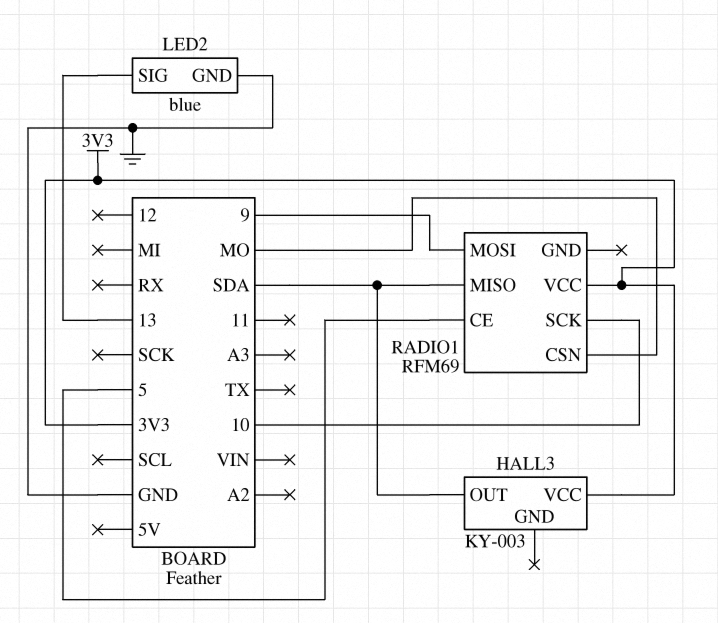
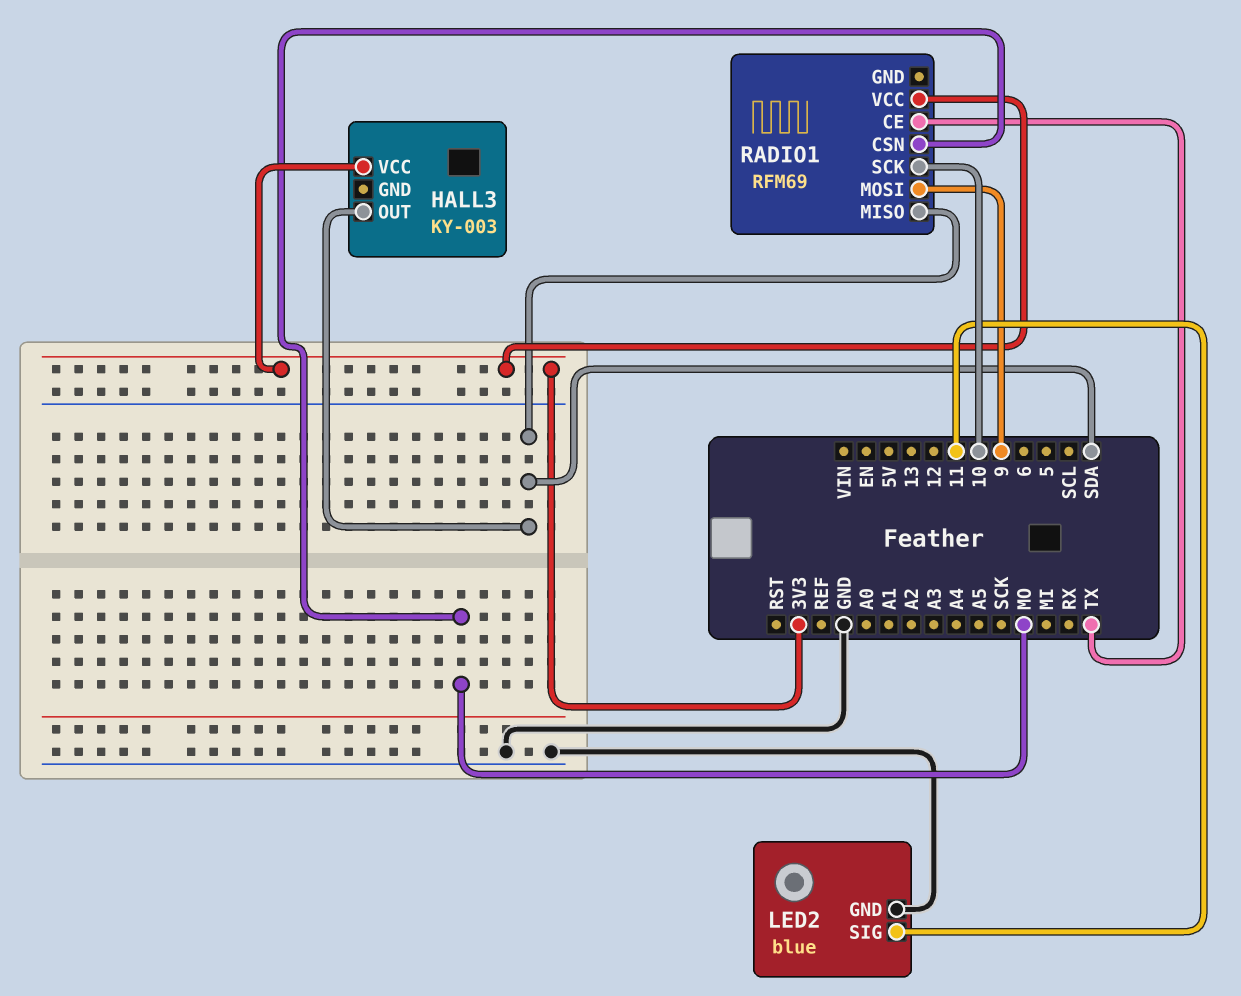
LED2 pin SIG: 13 -> 11
RADIO1 pin CE: 5 -> TX

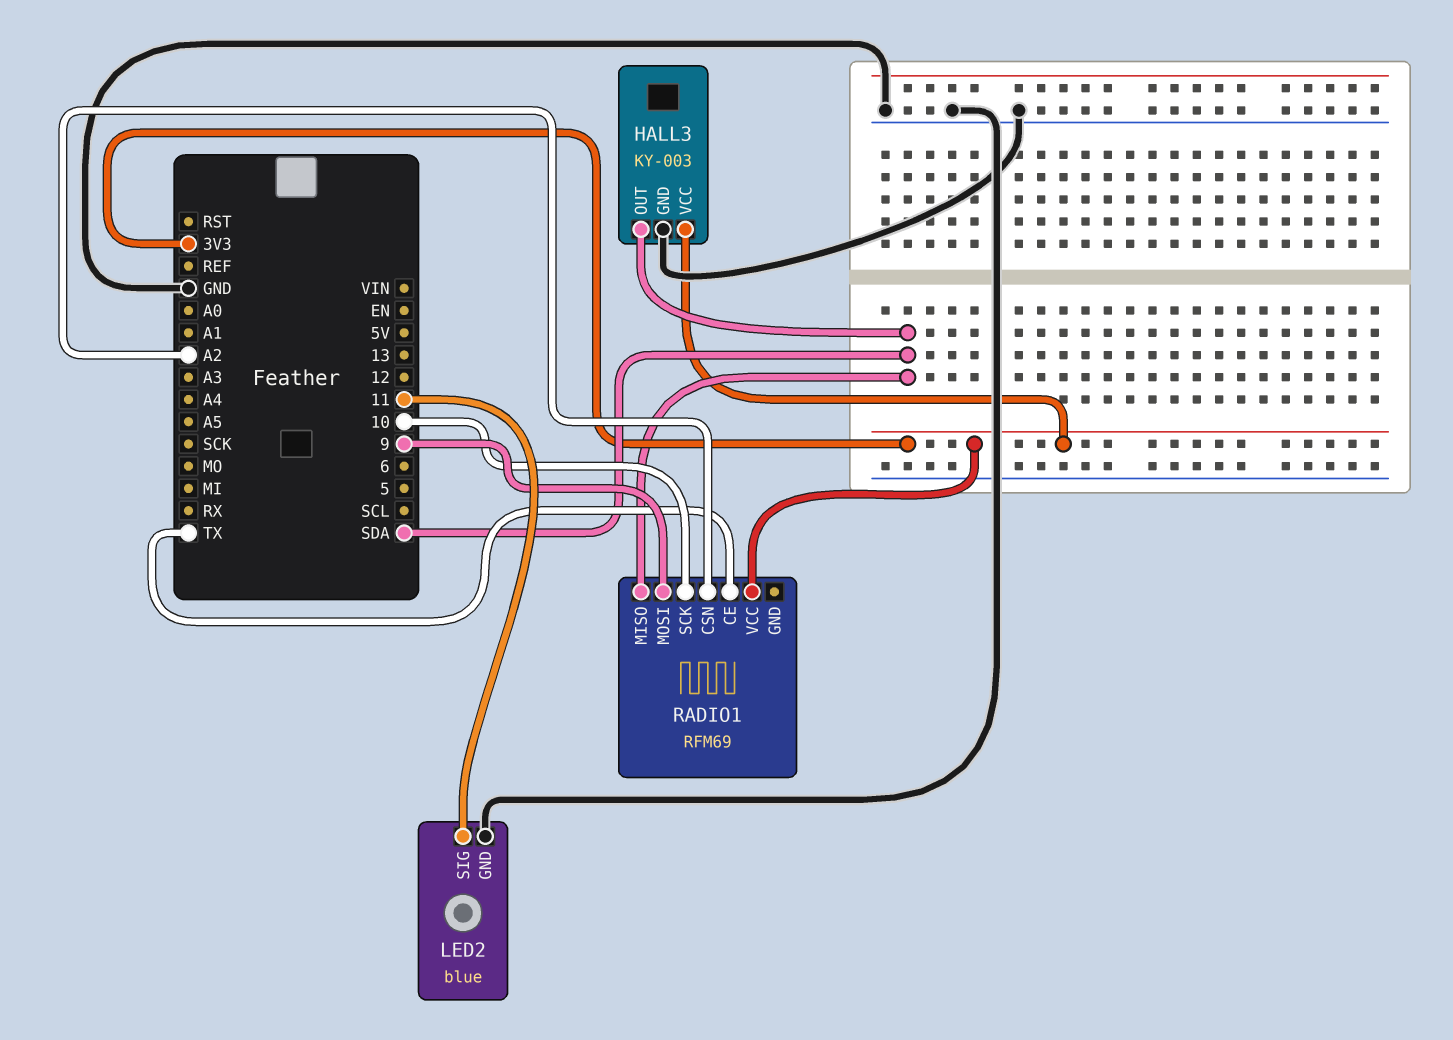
HALL3 pin GND: none -> GND
RADIO1 pin CSN: MO -> A2

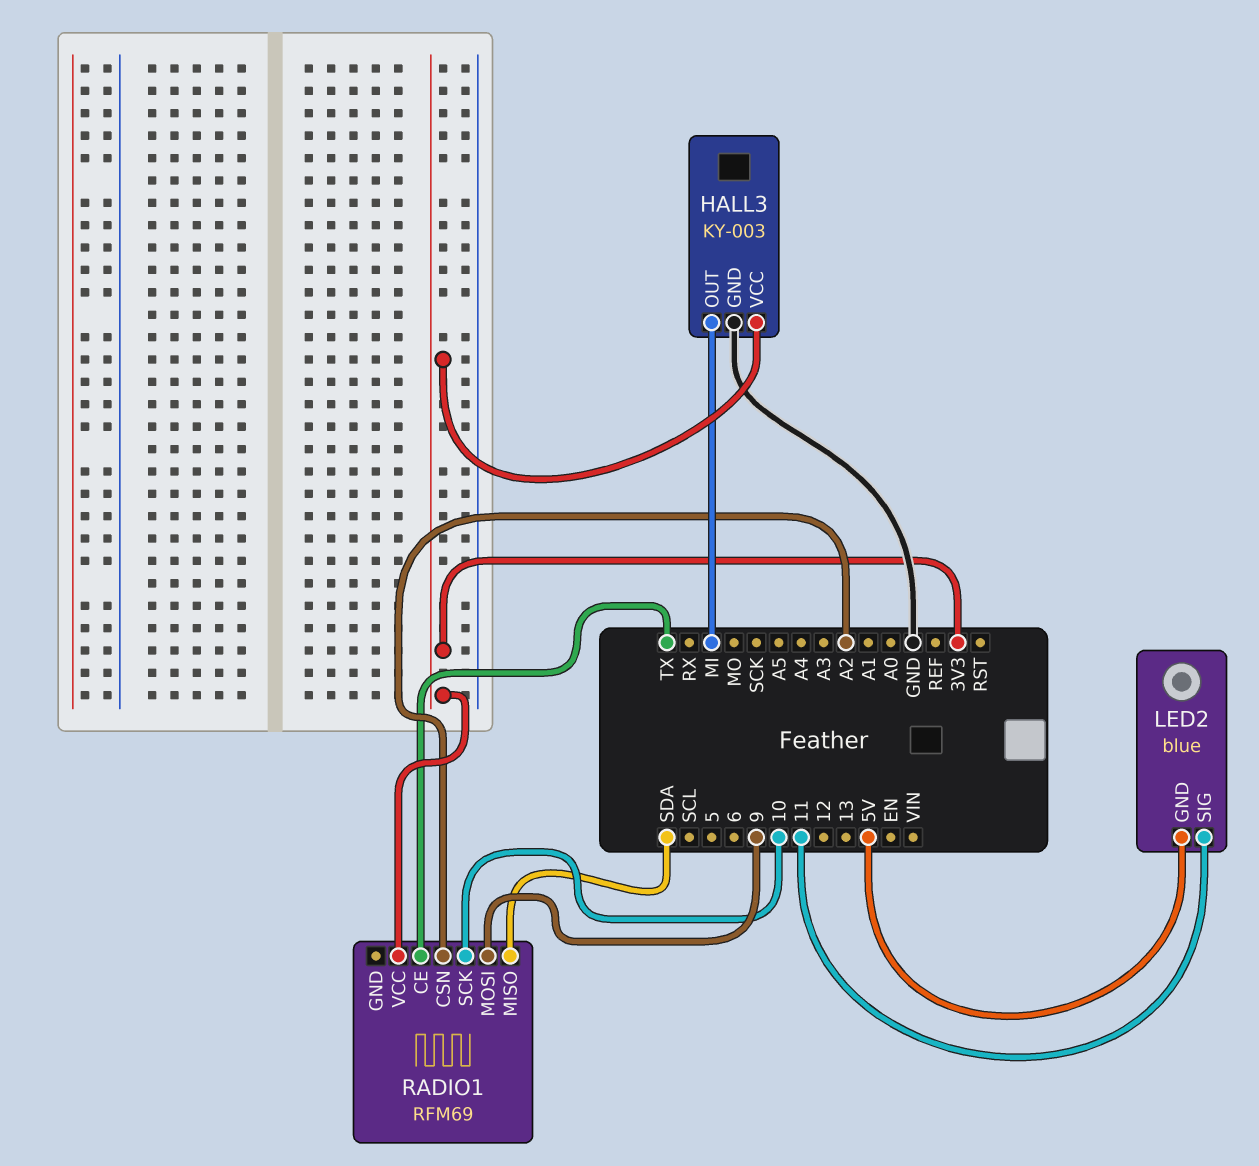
HALL3 pin OUT: SDA -> MI
LED2 pin GND: GND -> 5V

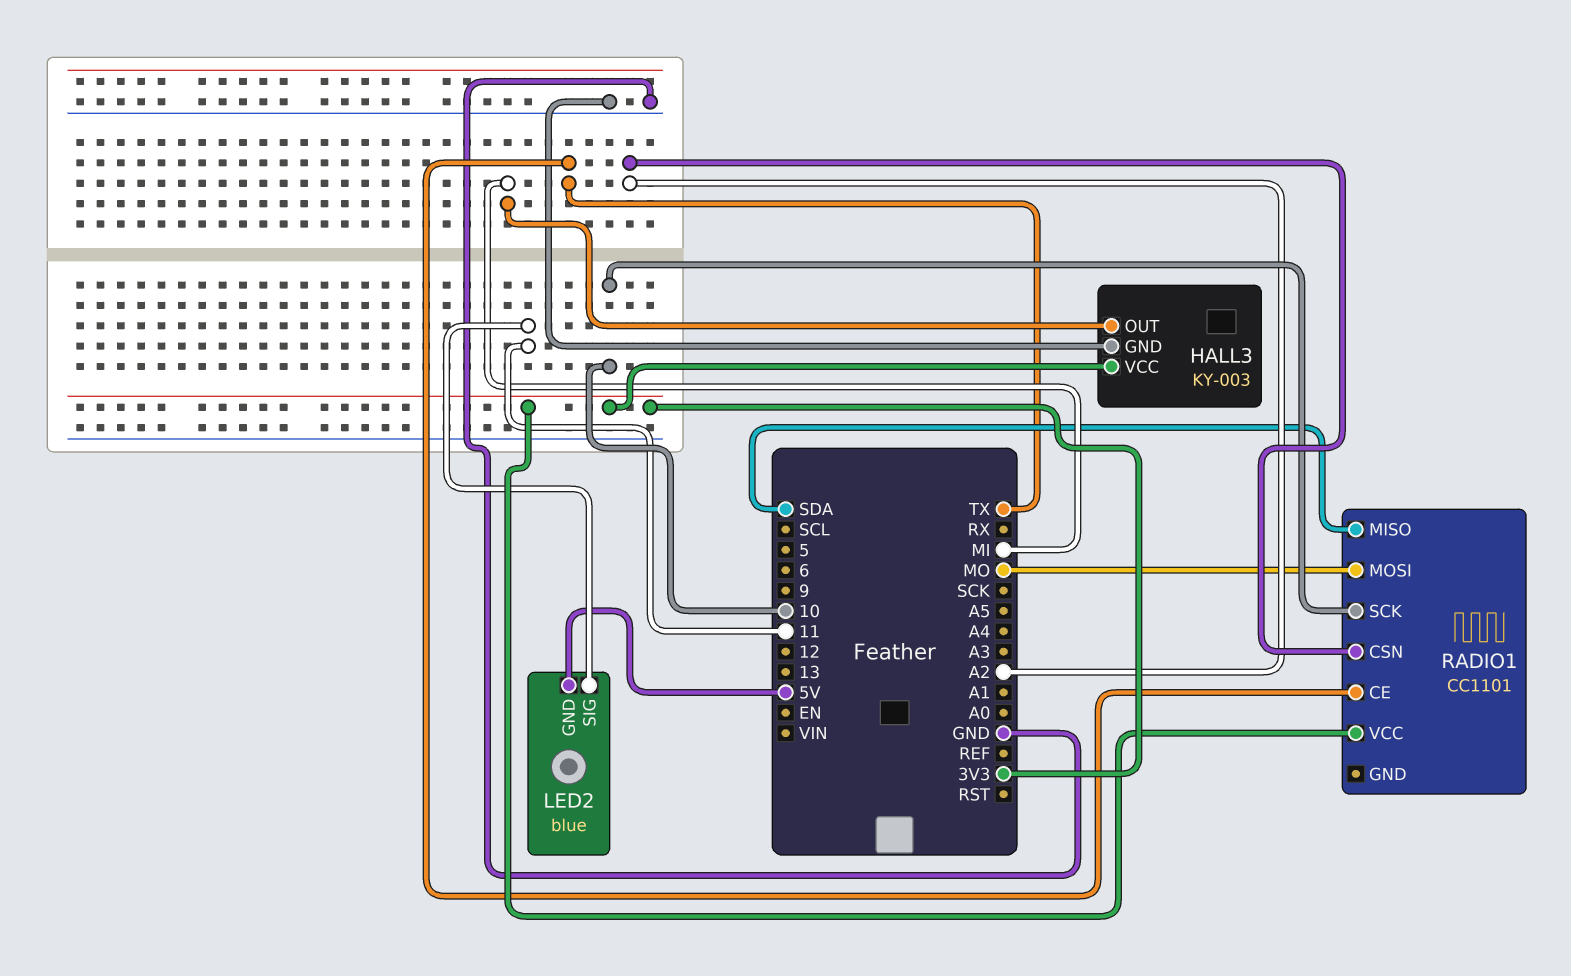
RADIO1: RFM69 -> CC1101
RADIO1 pin MOSI: 9 -> MO

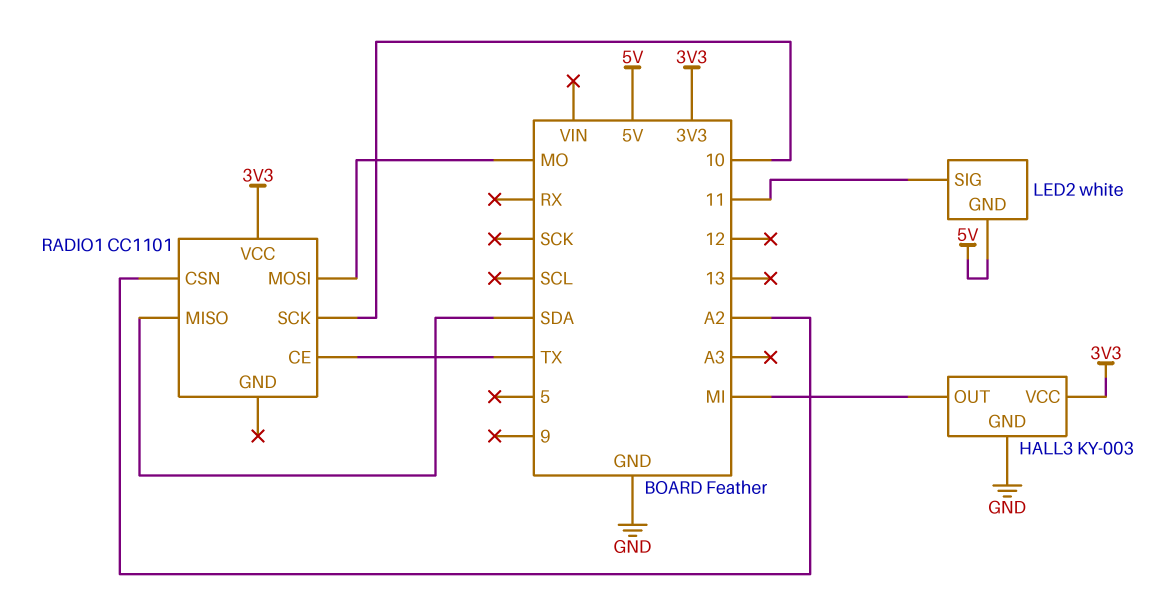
LED2: blue -> white

